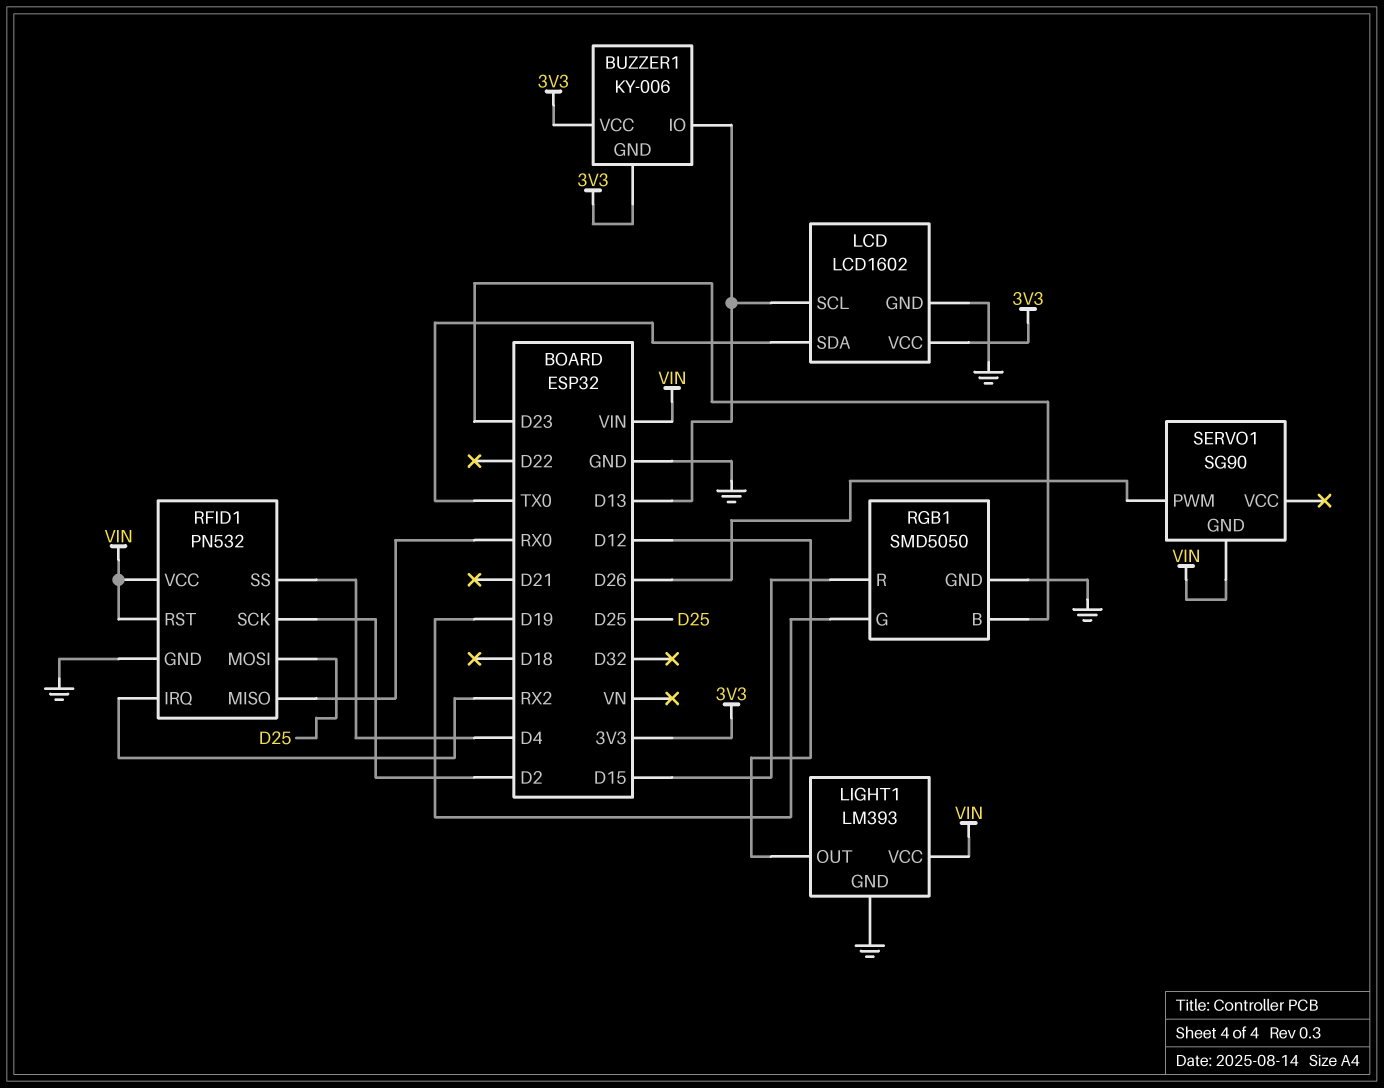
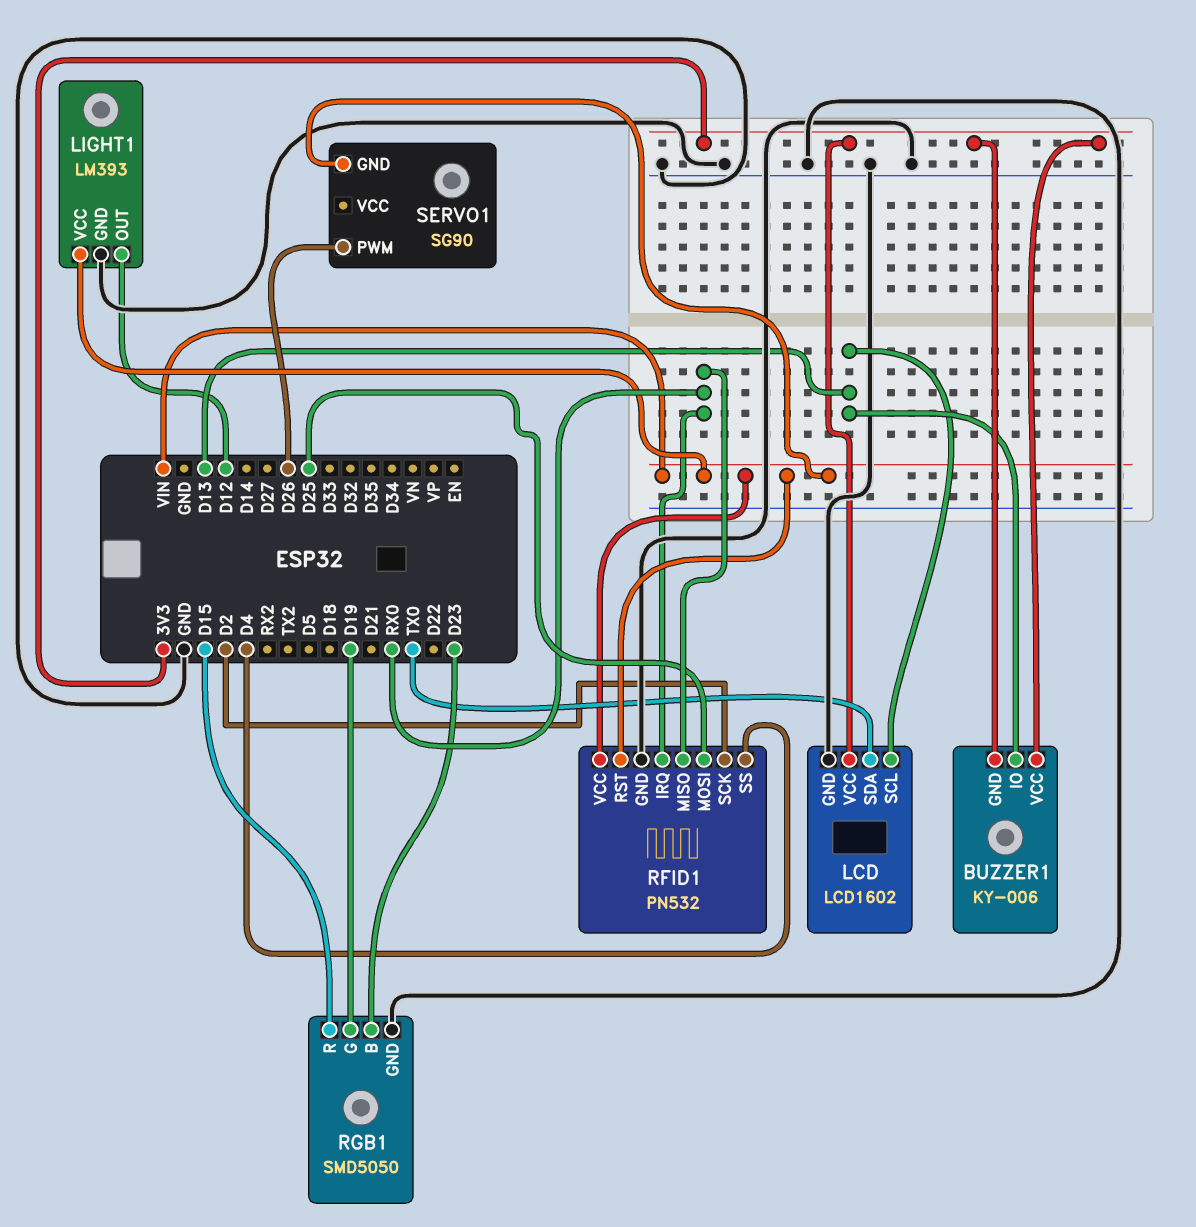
RFID1 pin IRQ: RX2 -> RX0

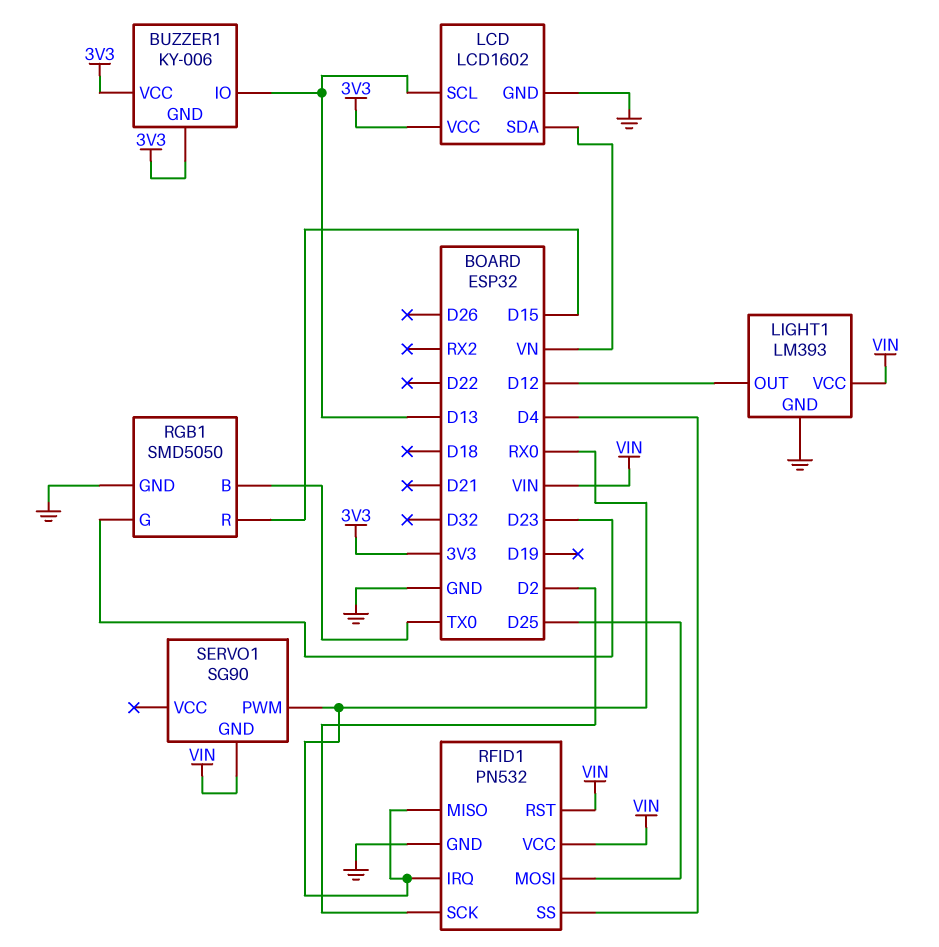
LCD pin SDA: TX0 -> VN
RGB1 pin B: D23 -> TX0
RGB1 pin G: D19 -> D23
SERVO1 pin PWM: D26 -> RX0

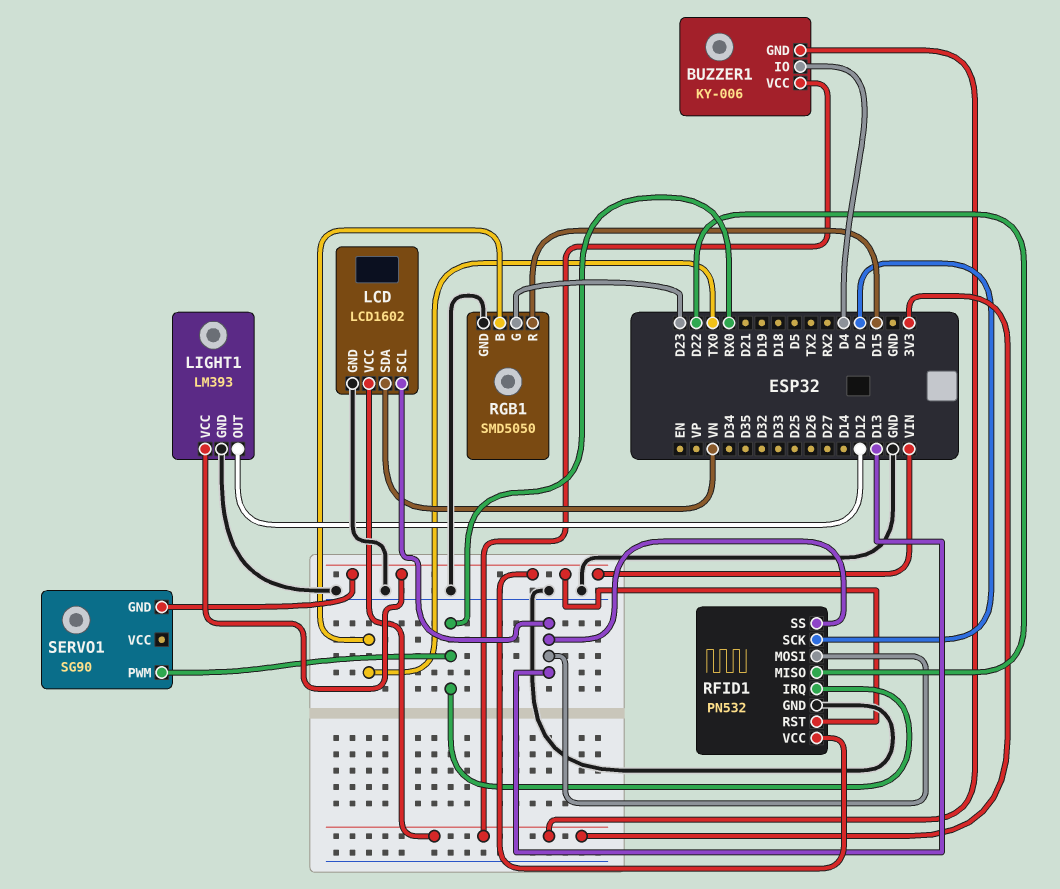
BUZZER1 pin IO: D13 -> D4
RFID1 pin MISO: RX0 -> D22
RFID1 pin MOSI: D25 -> D13
RFID1 pin SS: D4 -> D13

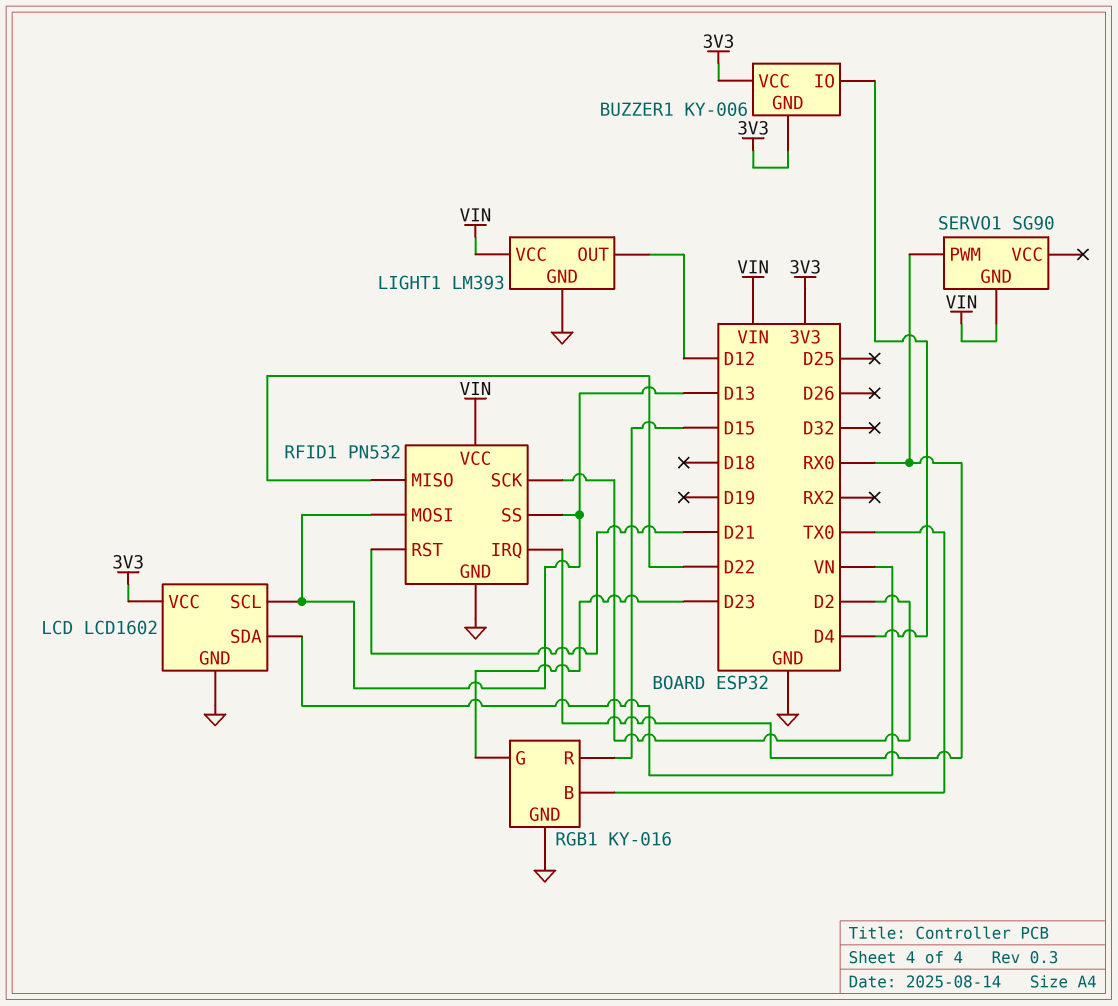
RFID1 pin RST: VIN -> D21
RGB1: SMD5050 -> KY-016

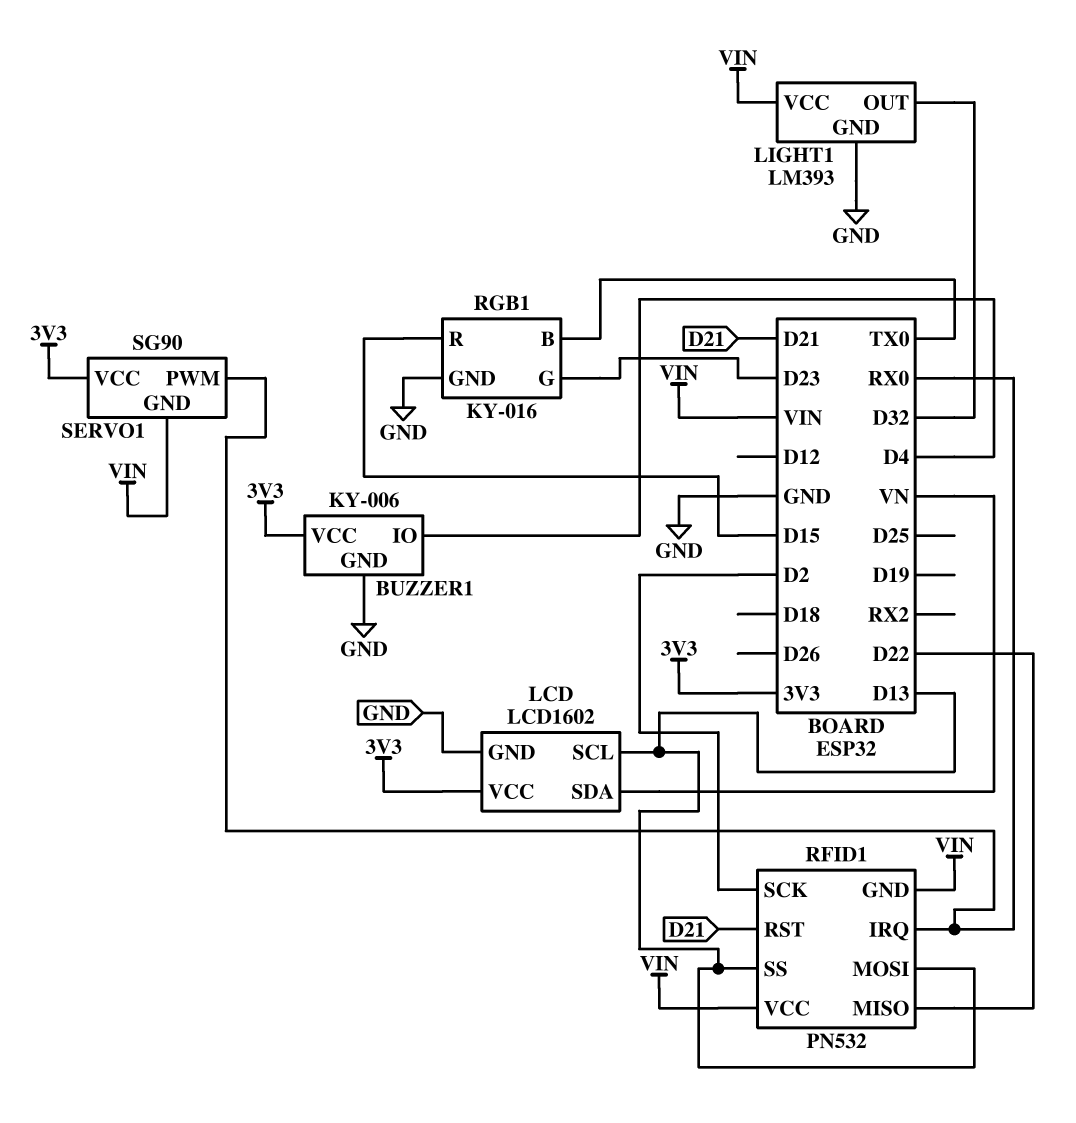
BUZZER1 pin GND: 3V3 -> GND
LIGHT1 pin OUT: D12 -> D32
RFID1 pin GND: GND -> VIN
SERVO1 pin VCC: none -> 3V3

